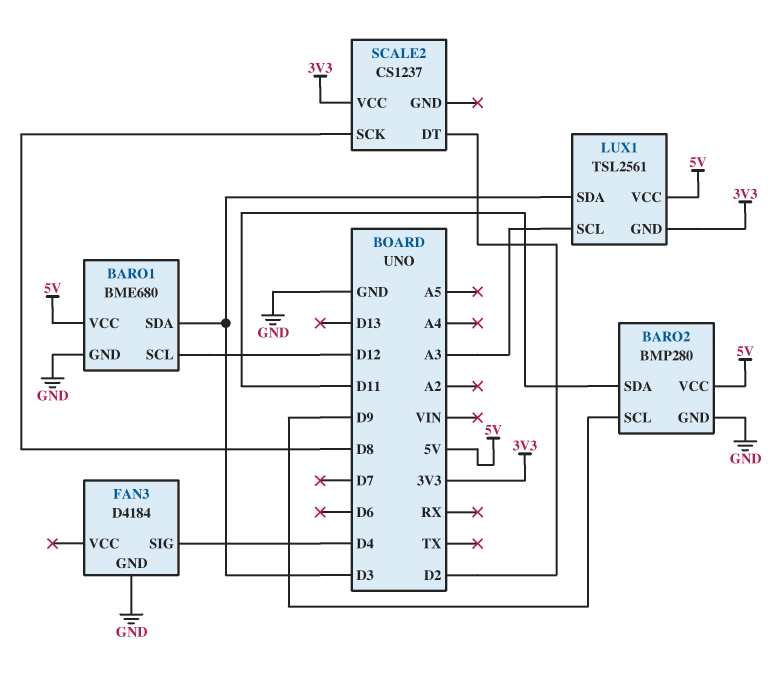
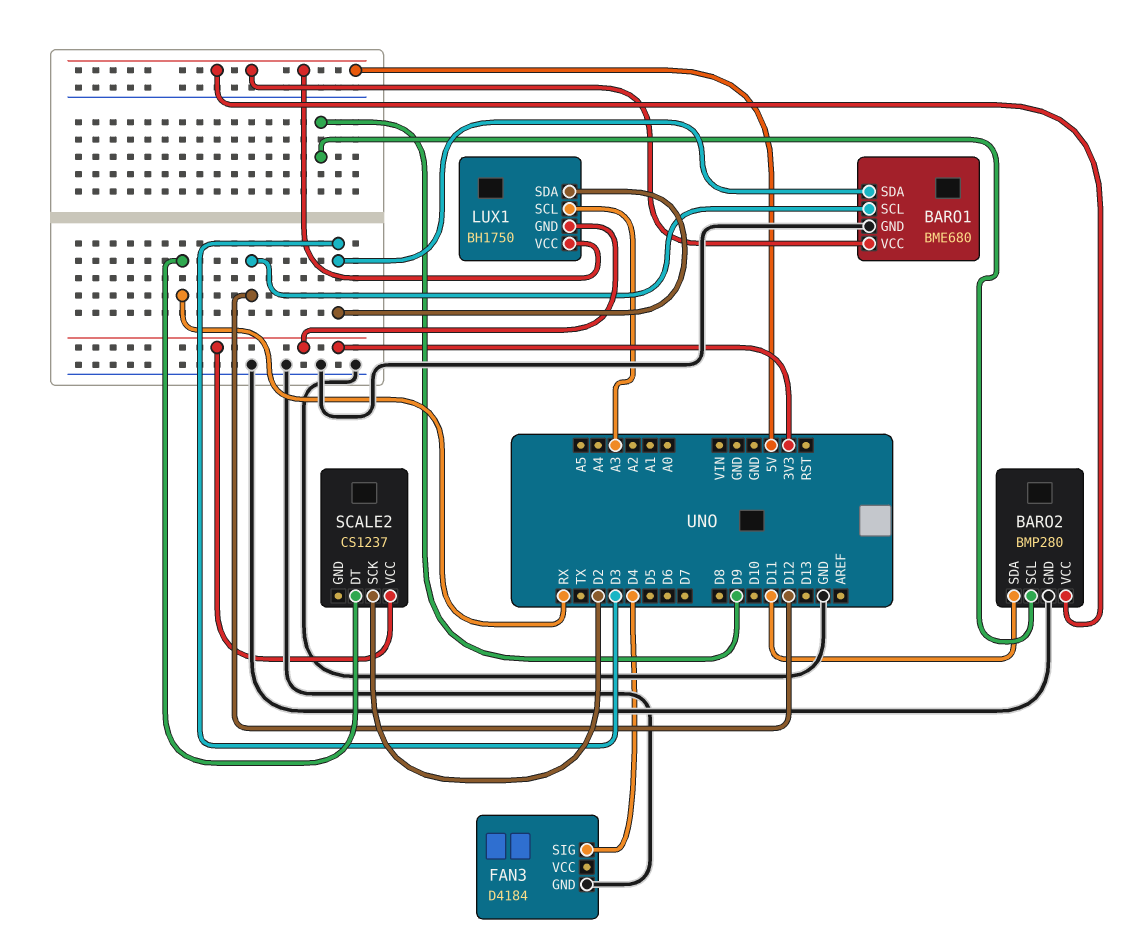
LUX1: TSL2561 -> BH1750
SCALE2 pin DT: D2 -> RX
SCALE2 pin SCK: D8 -> D2

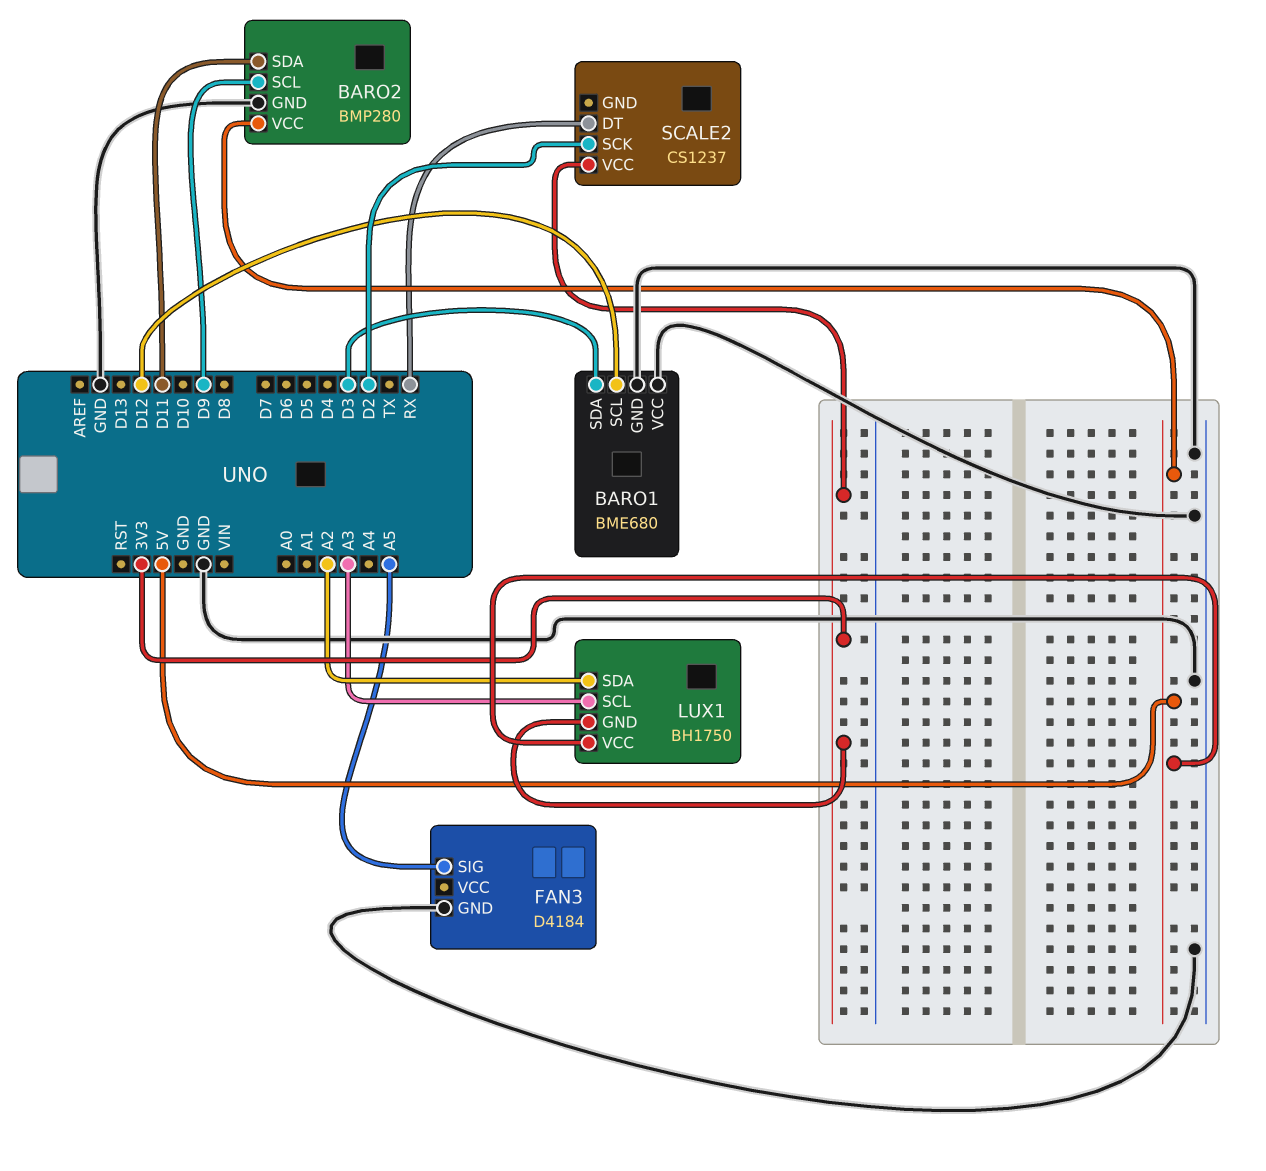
BARO1 pin VCC: 5V -> GND
FAN3 pin SIG: D4 -> A5
LUX1 pin SDA: D3 -> A2

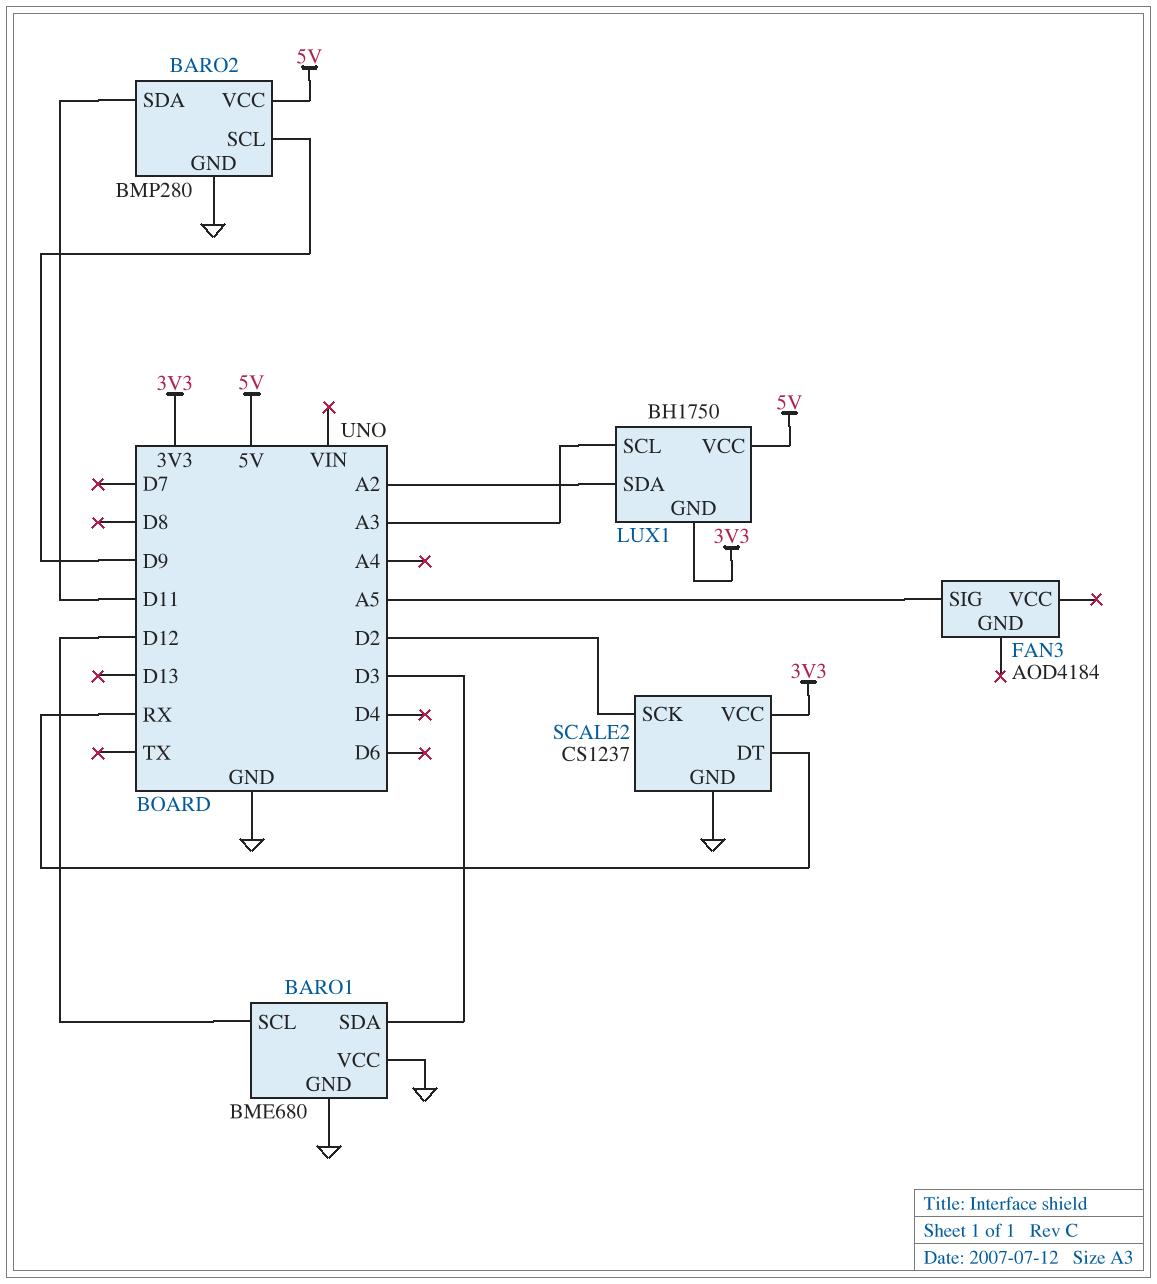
FAN3: D4184 -> AOD4184
FAN3 pin GND: GND -> none
SCALE2 pin GND: none -> GND

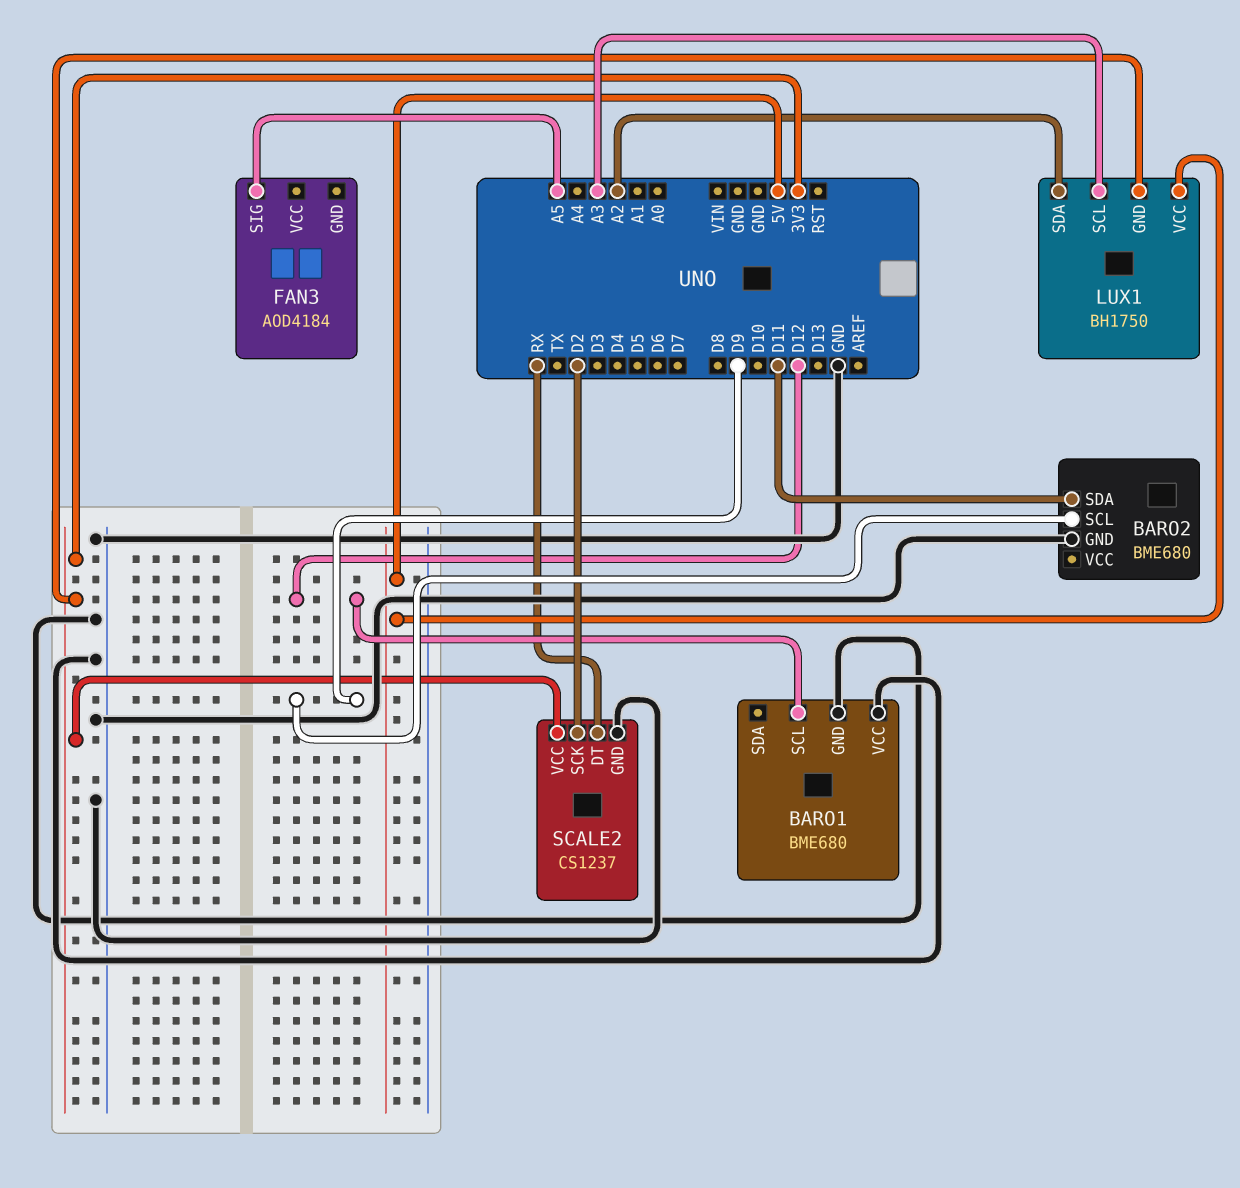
BARO1 pin SDA: D3 -> none
BARO2: BMP280 -> BME680
BARO2 pin VCC: 5V -> none

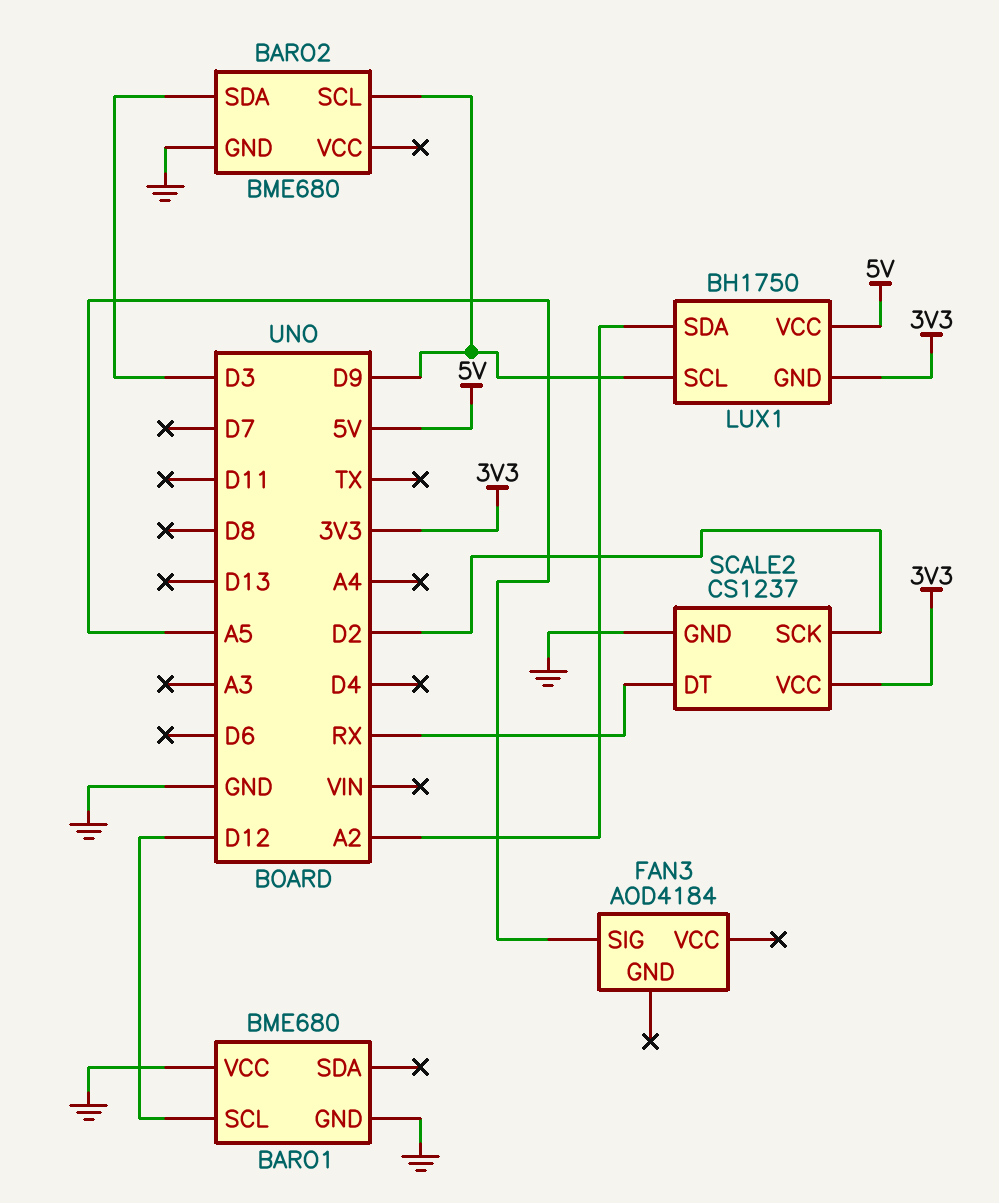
BARO2 pin SDA: D11 -> D3
LUX1 pin SCL: A3 -> D9

